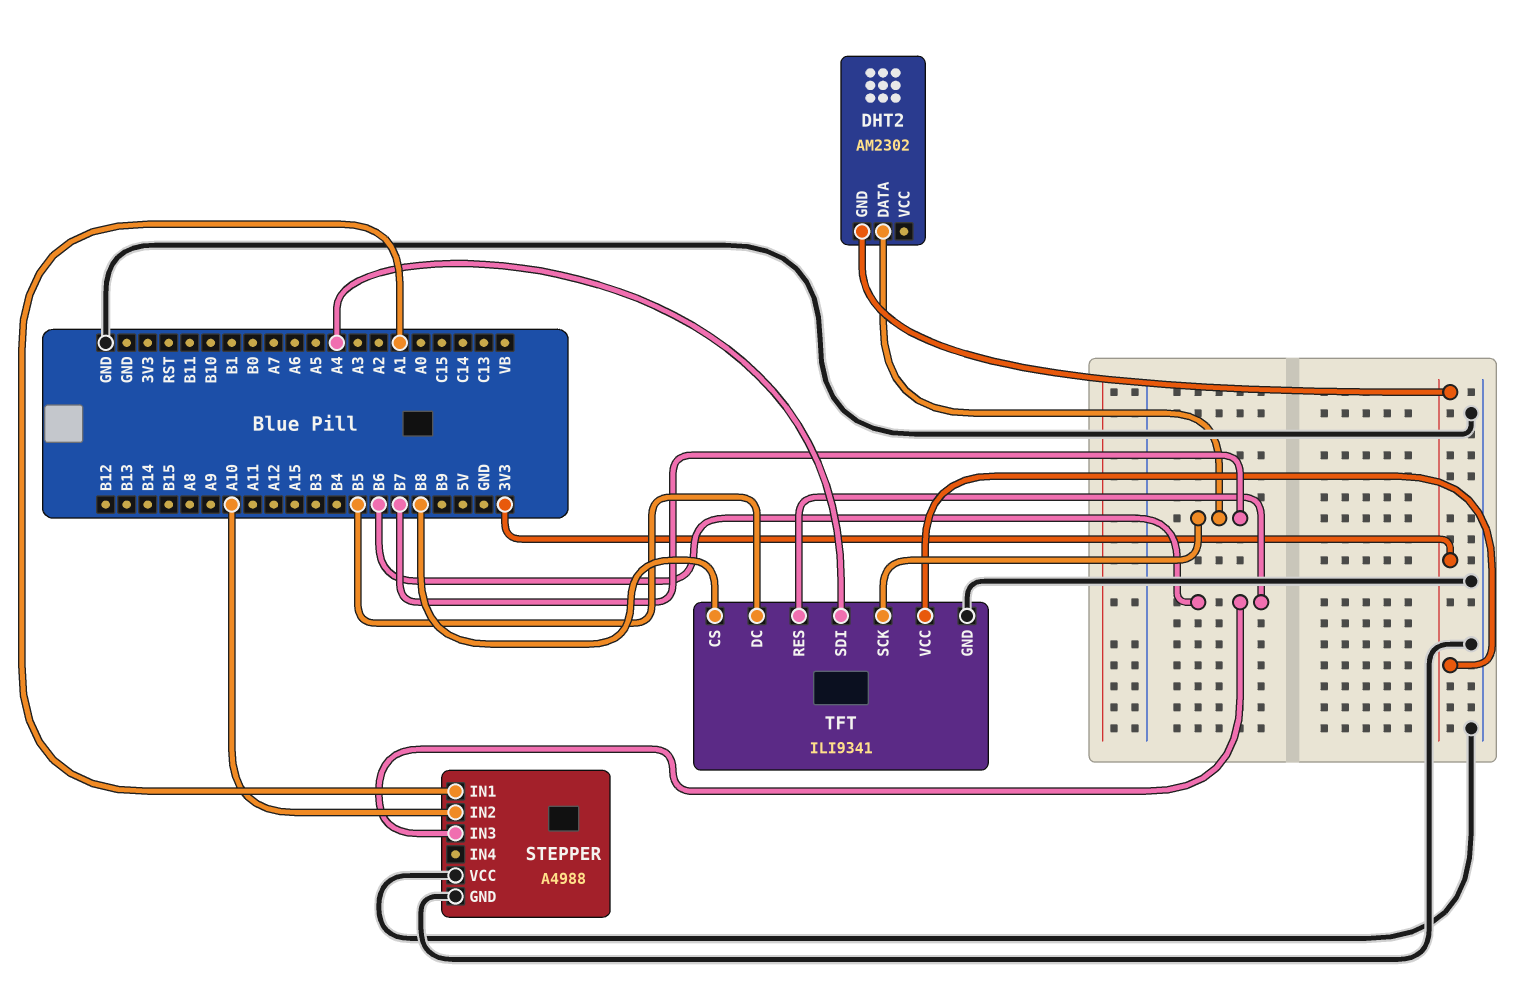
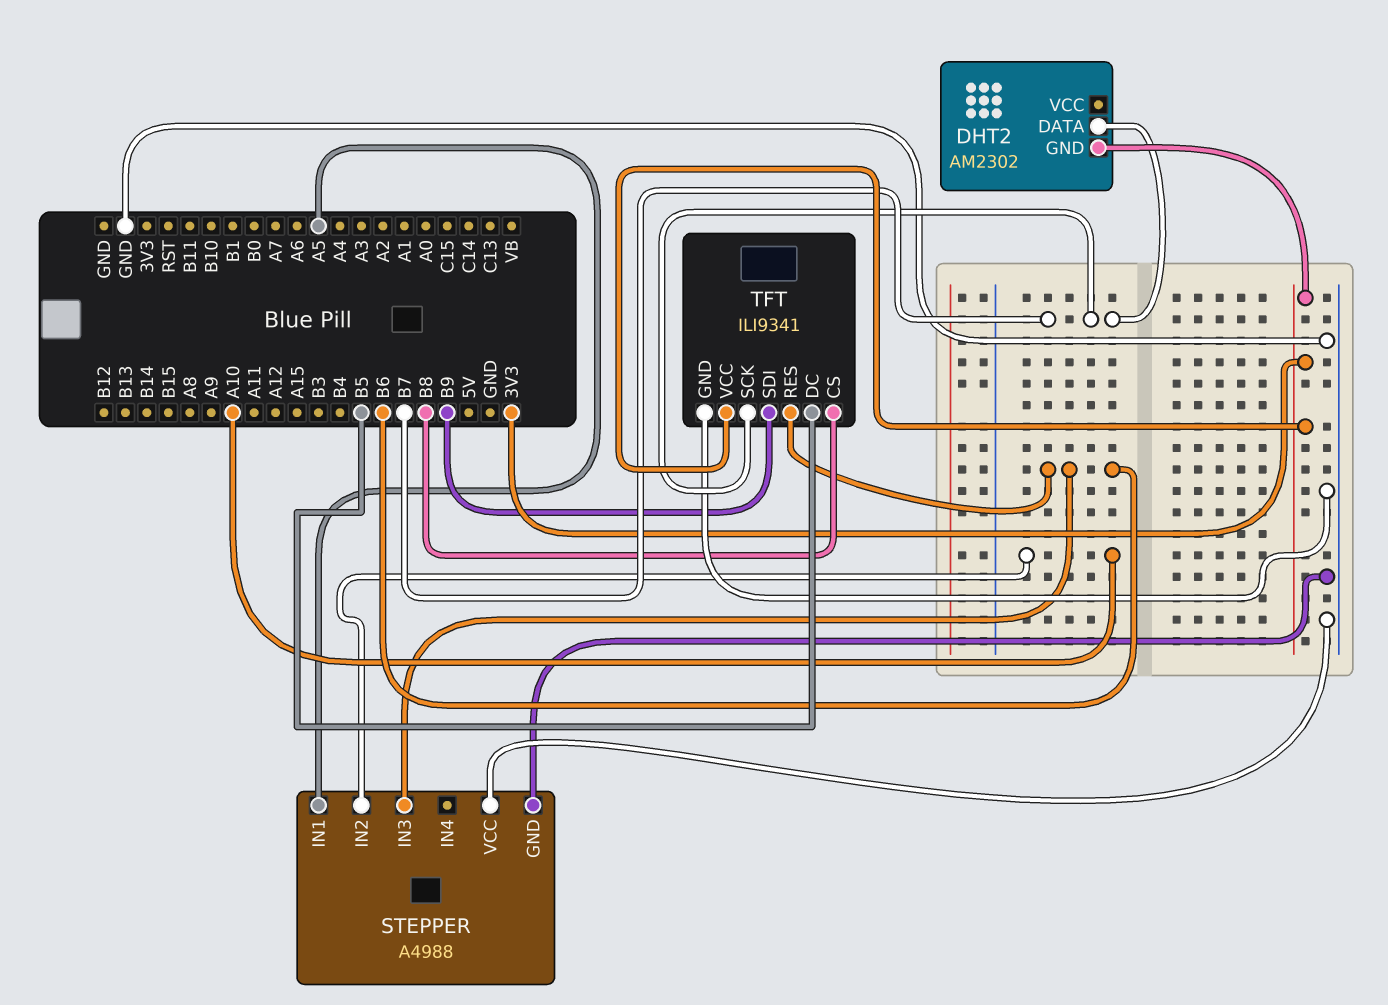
STEPPER pin IN1: A1 -> A5
TFT pin SDI: A4 -> B9

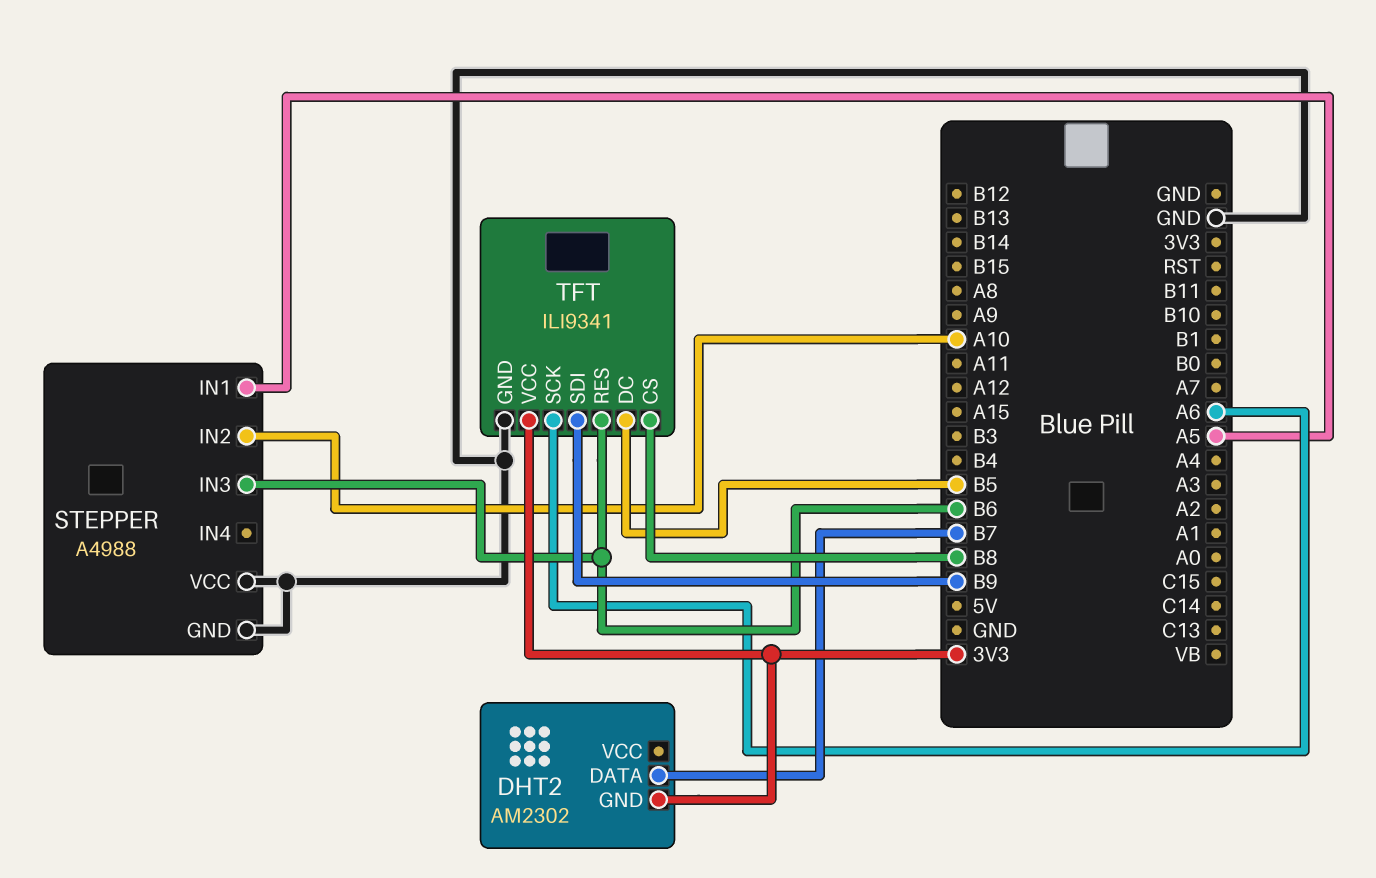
TFT pin SCK: B7 -> A6

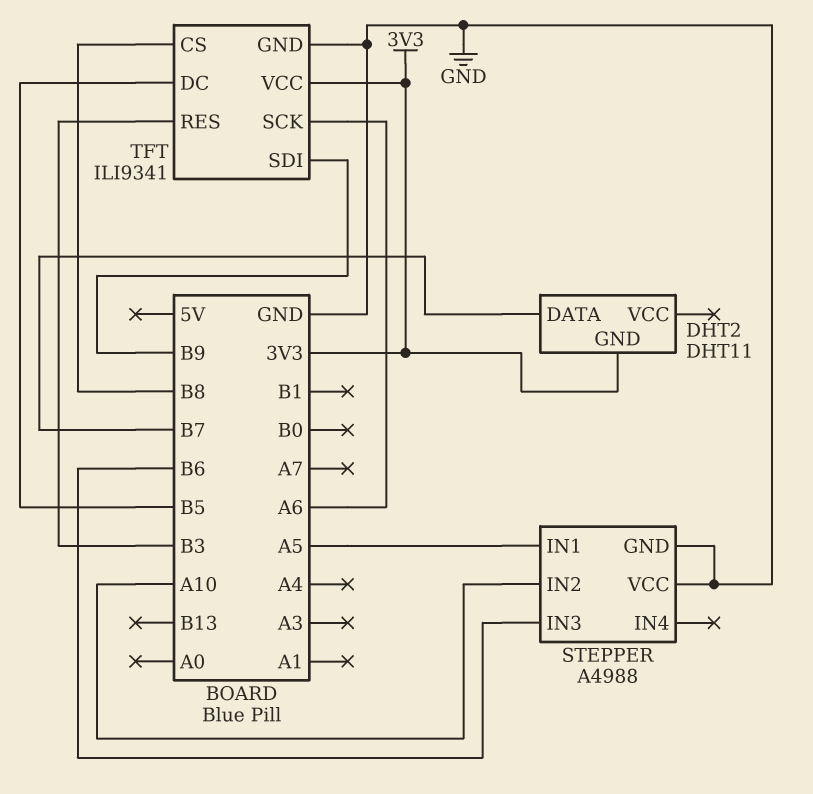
DHT2: AM2302 -> DHT11
TFT pin RES: B6 -> B3

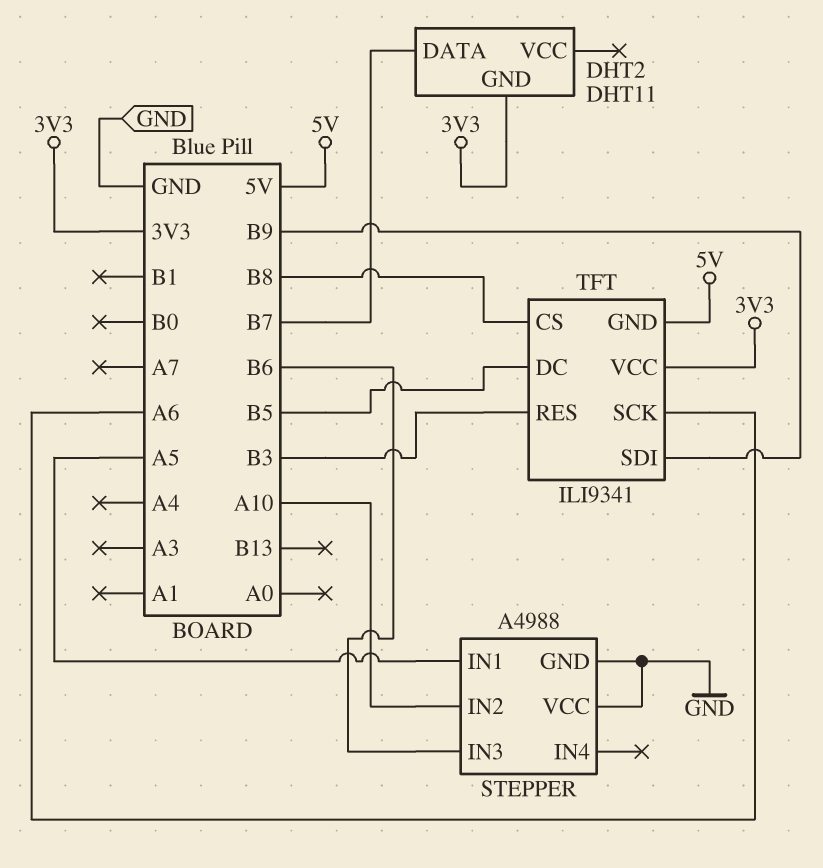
TFT pin GND: GND -> 5V

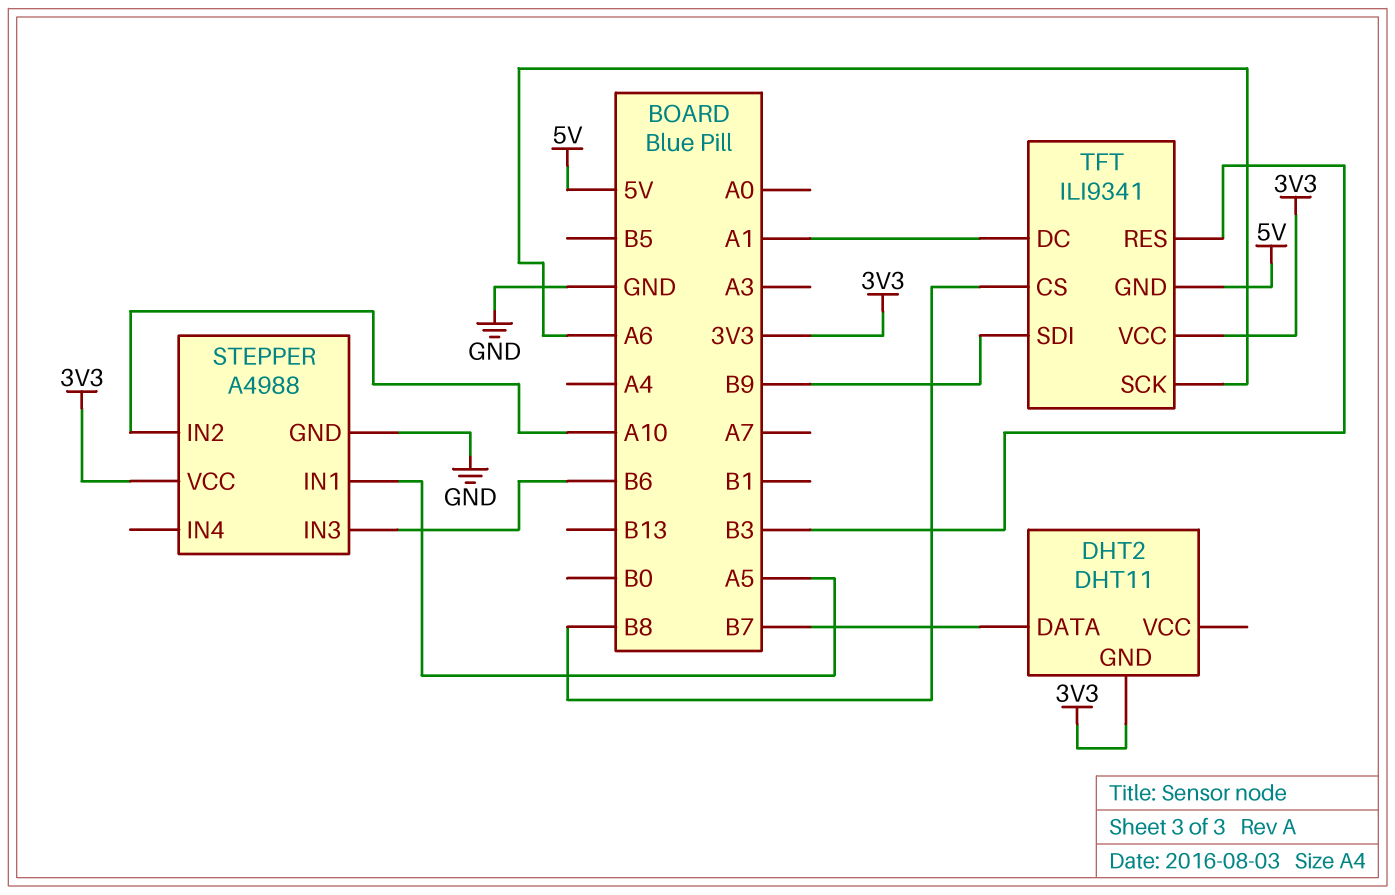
STEPPER pin VCC: GND -> 3V3
TFT pin DC: B5 -> A1

